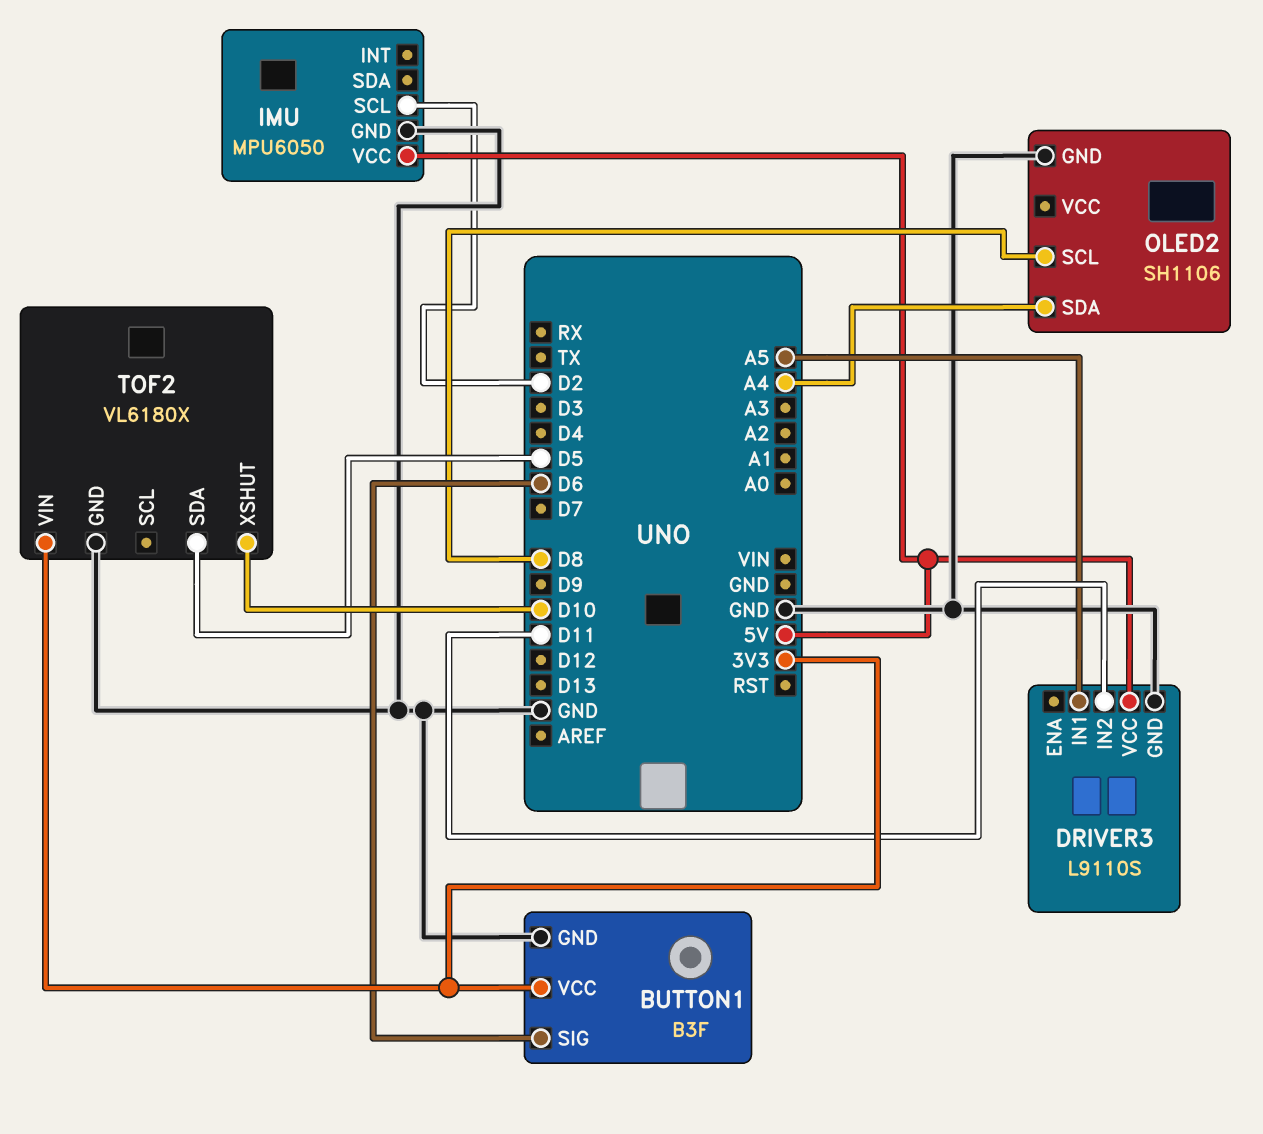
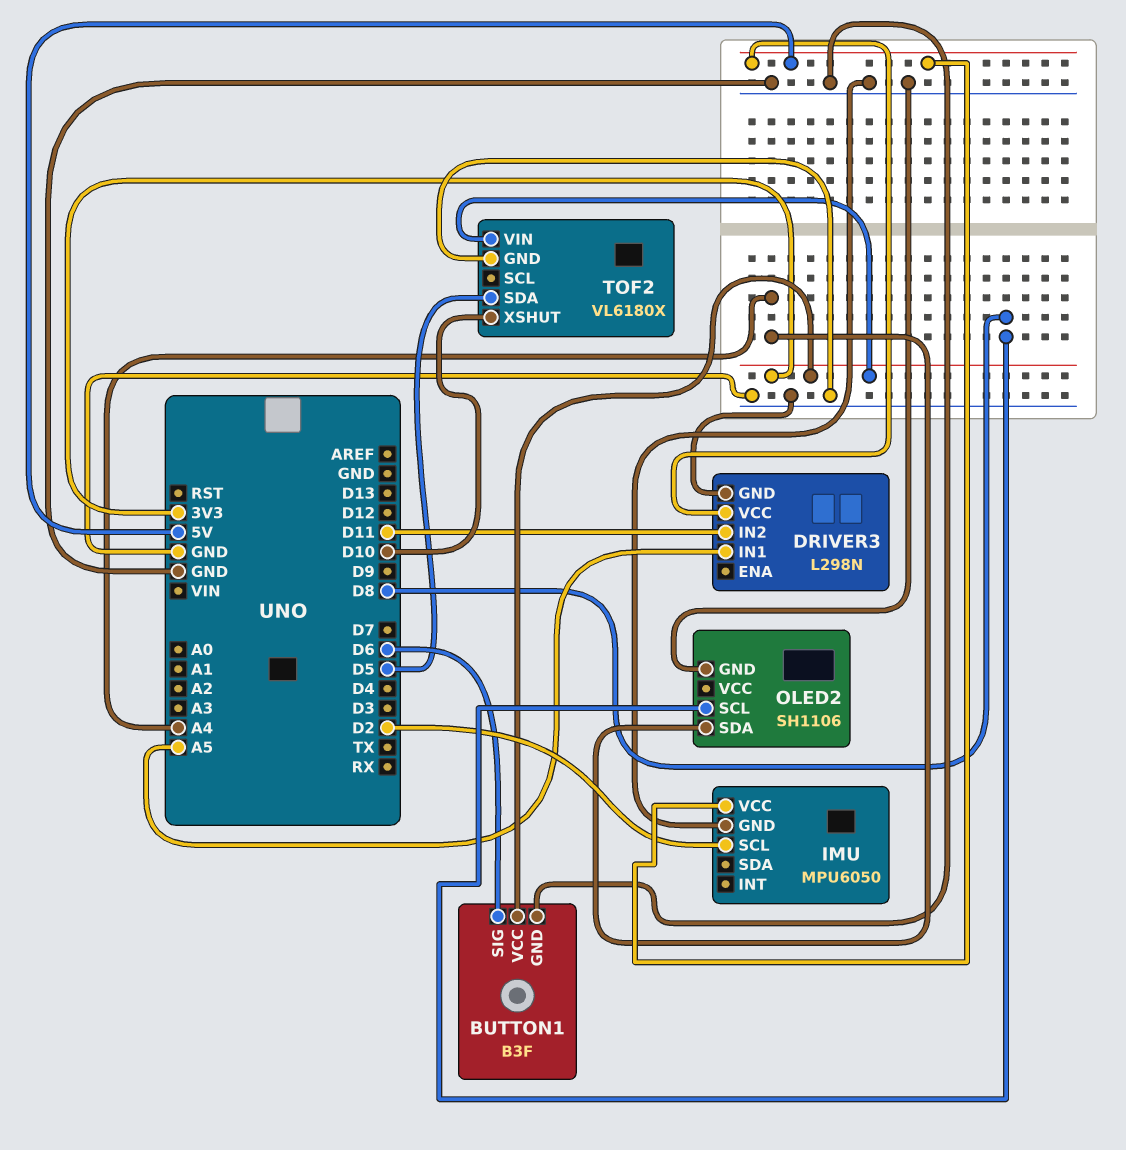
DRIVER3: L9110S -> L298N

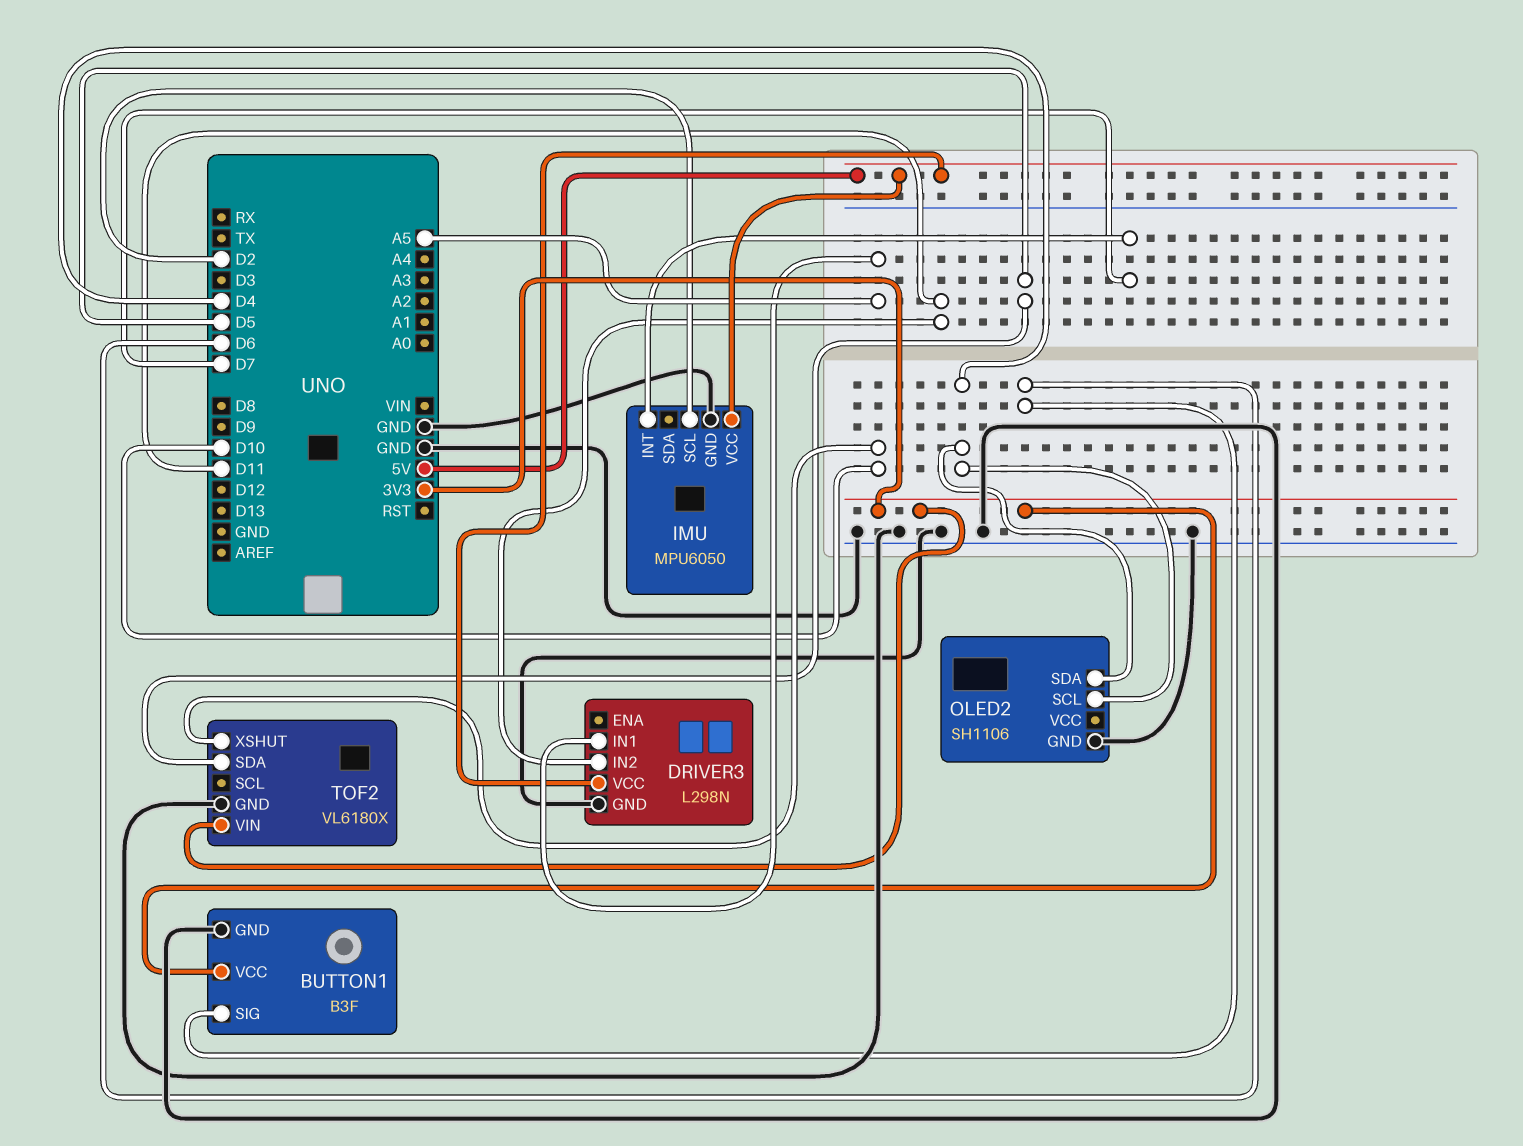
IMU pin INT: none -> D7
OLED2 pin SCL: D8 -> D4
OLED2 pin SDA: A4 -> D4

